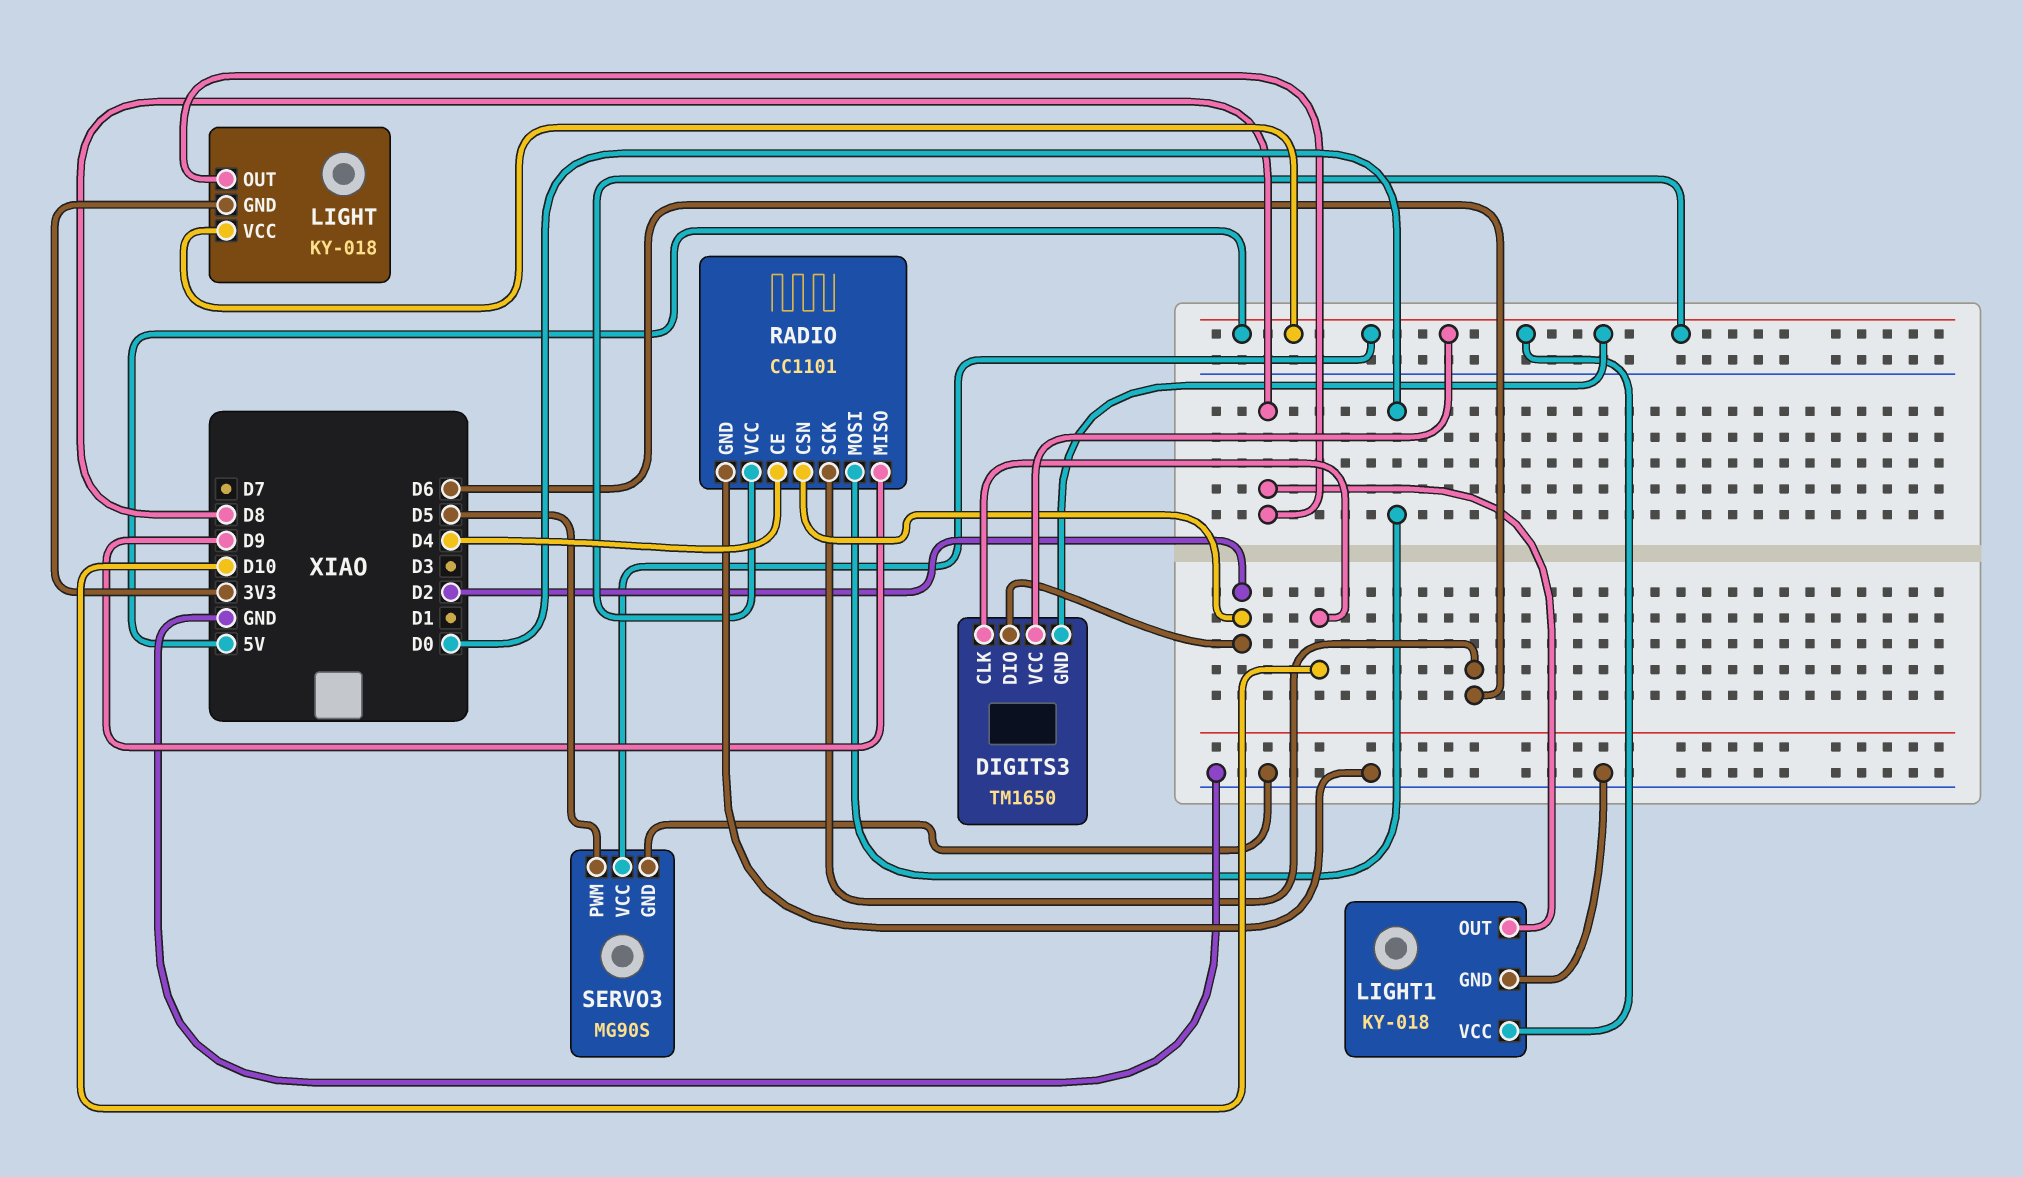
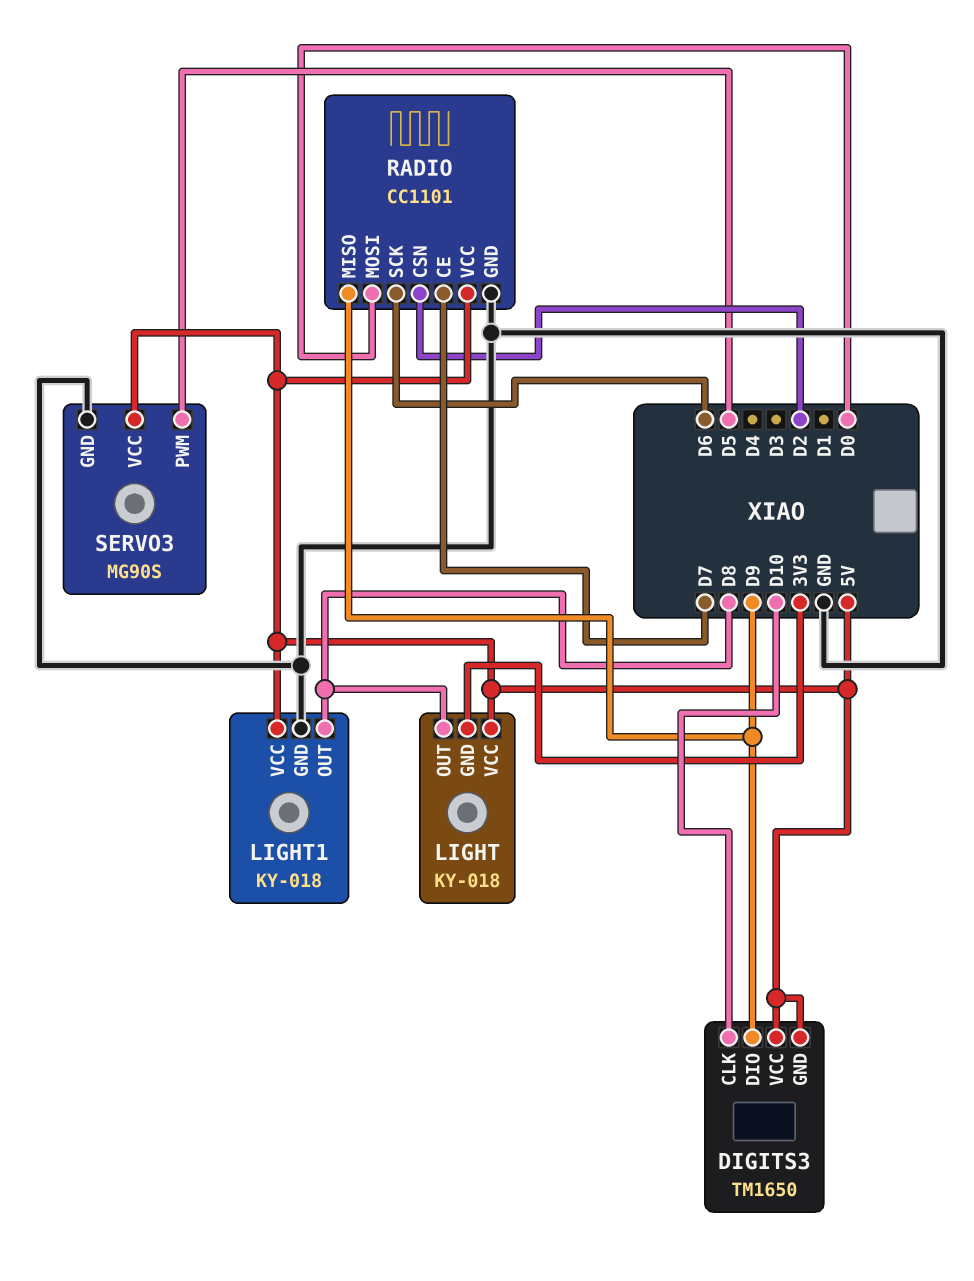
DIGITS3 pin DIO: D2 -> D9
RADIO pin CE: D4 -> D7

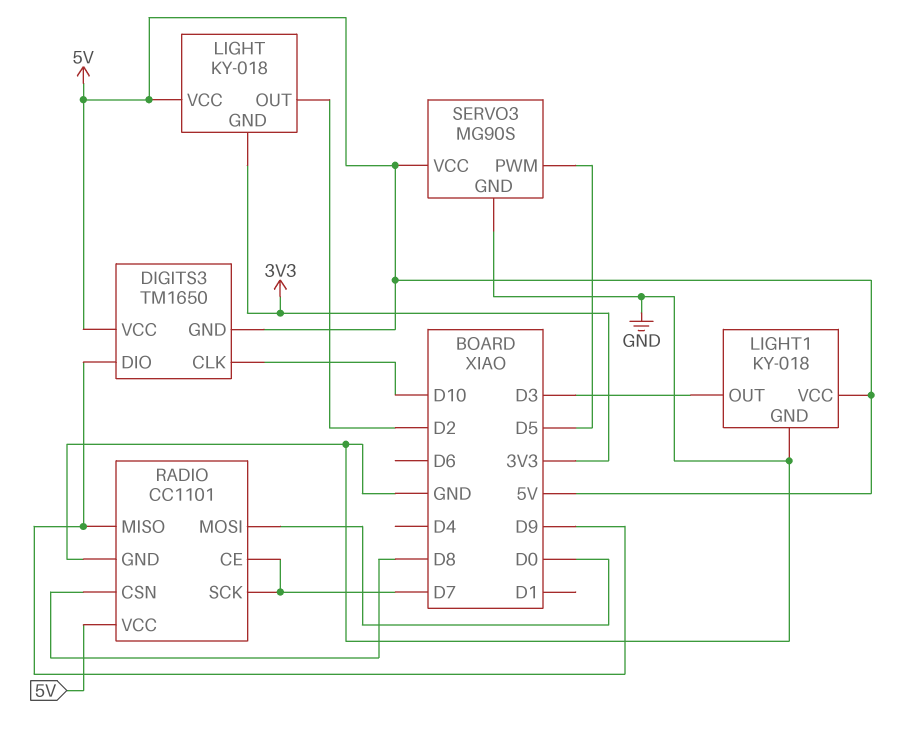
LIGHT pin OUT: D8 -> D2
LIGHT1 pin OUT: D8 -> D3
RADIO pin CSN: D2 -> D8
RADIO pin SCK: D6 -> D7

